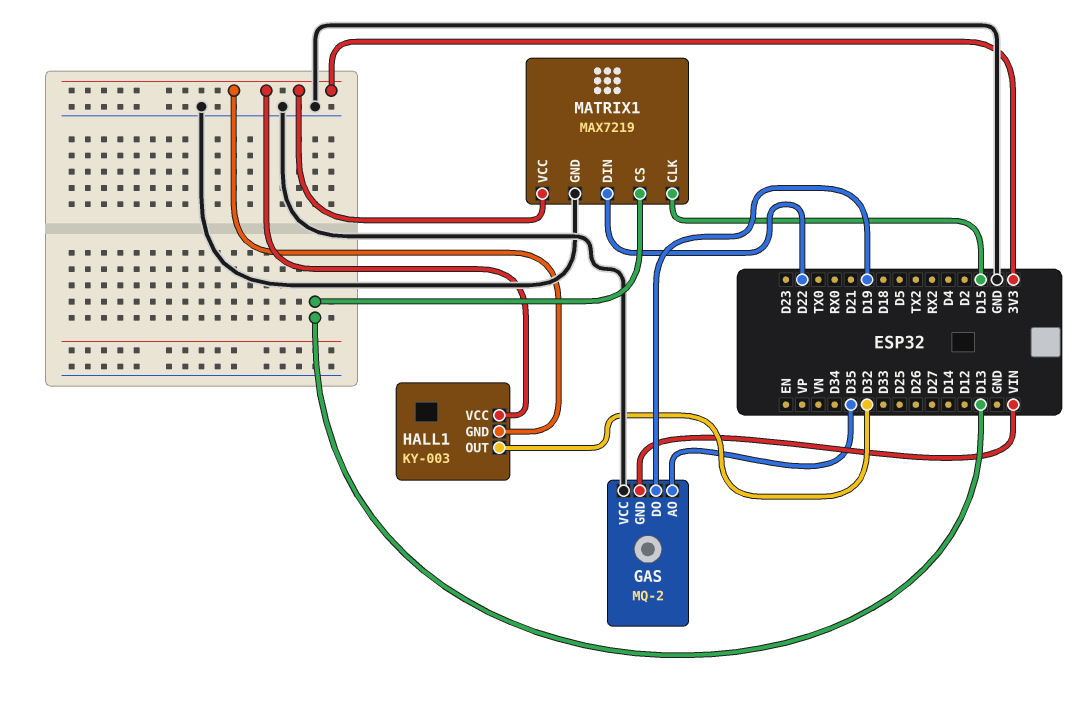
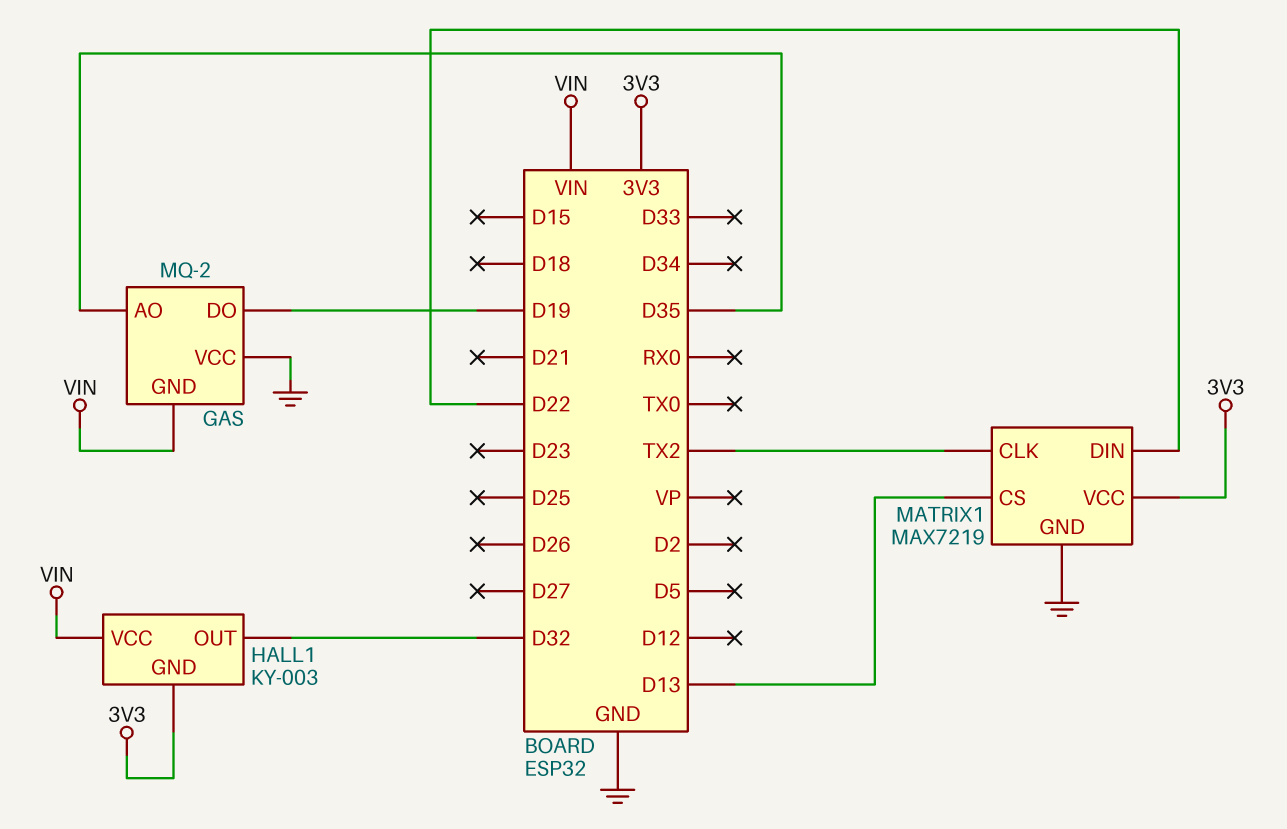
HALL1 pin VCC: 3V3 -> VIN
MATRIX1 pin CLK: D15 -> TX2

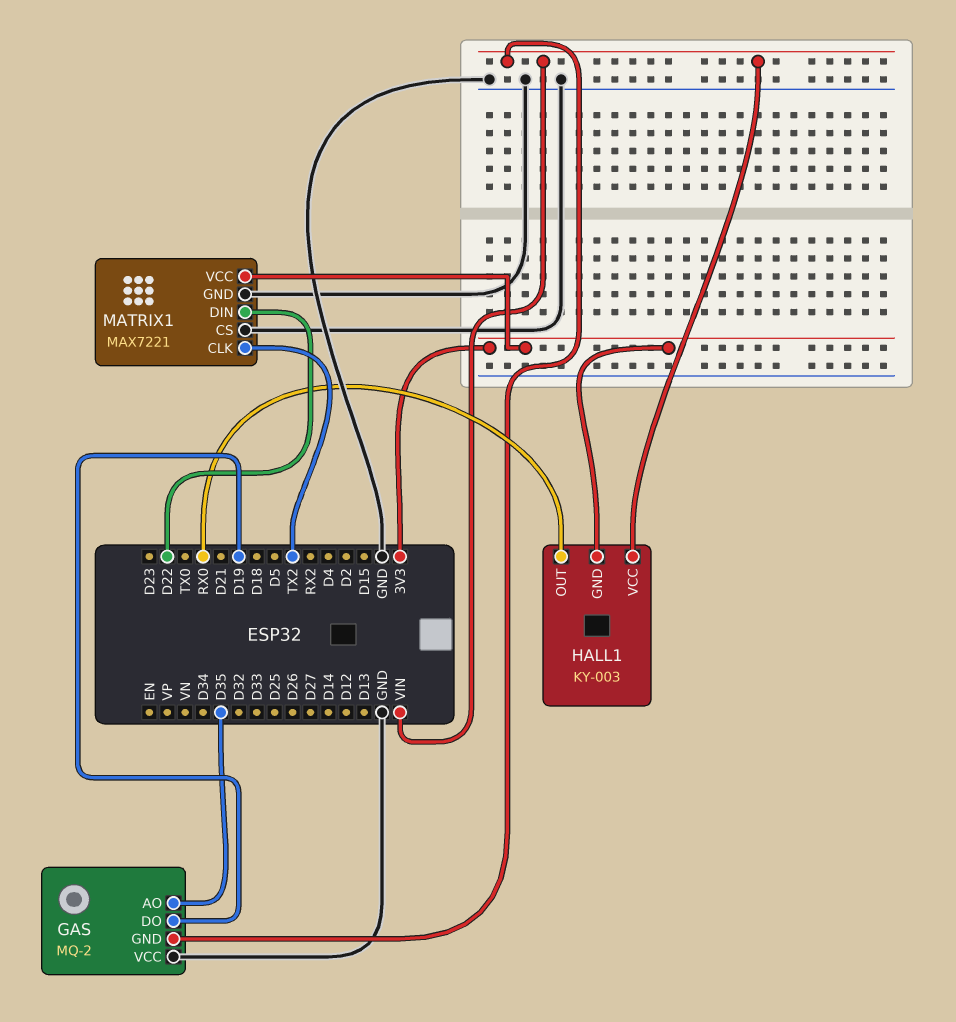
HALL1 pin OUT: D32 -> RX0
MATRIX1: MAX7219 -> MAX7221
MATRIX1 pin CS: D13 -> GND

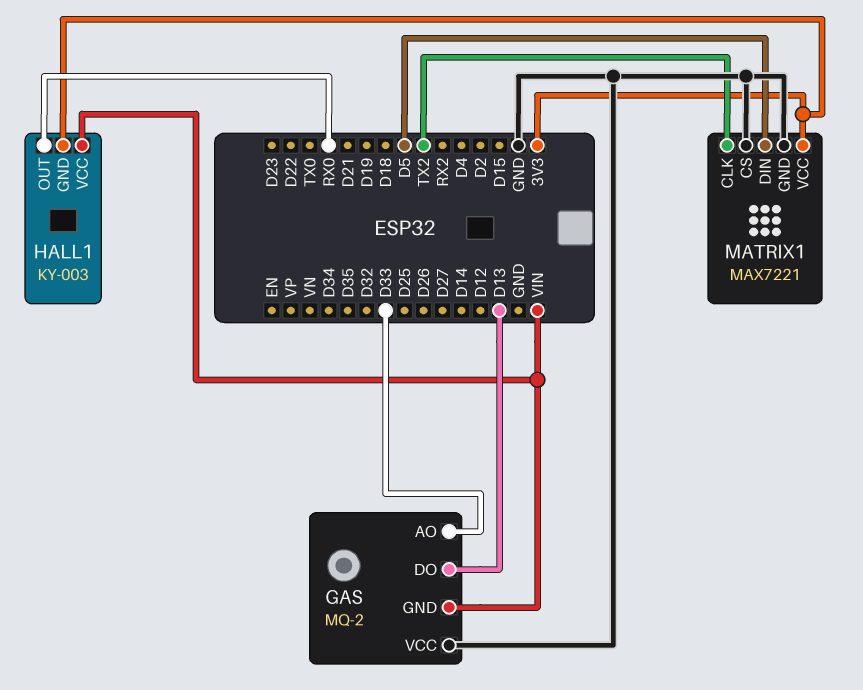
GAS pin AO: D35 -> D33
GAS pin DO: D19 -> D13
MATRIX1 pin DIN: D22 -> D5

